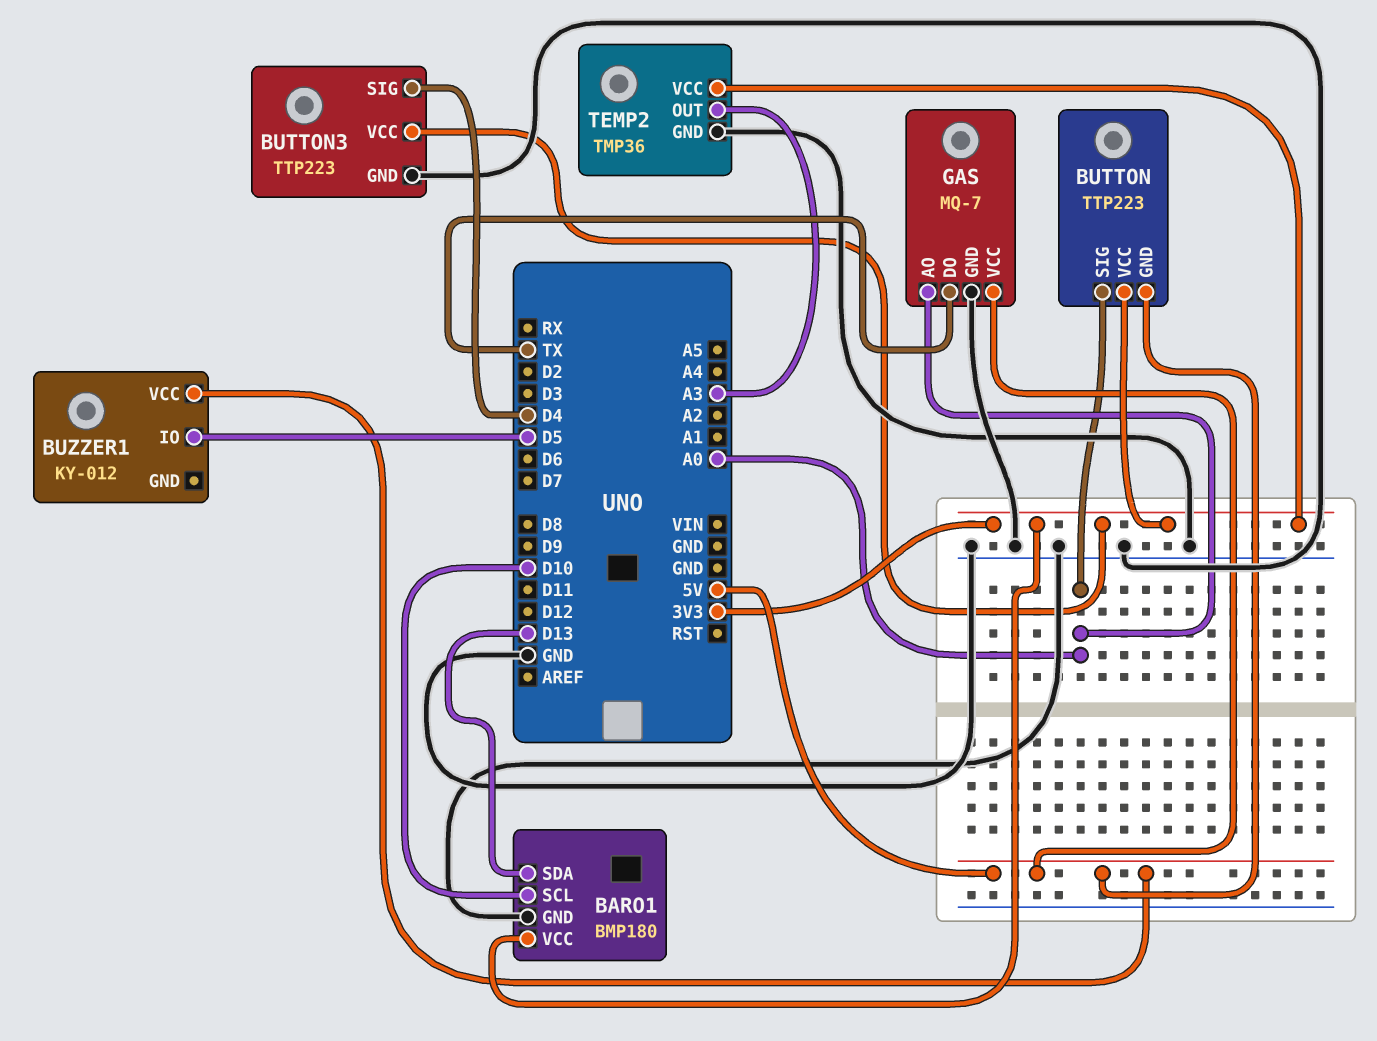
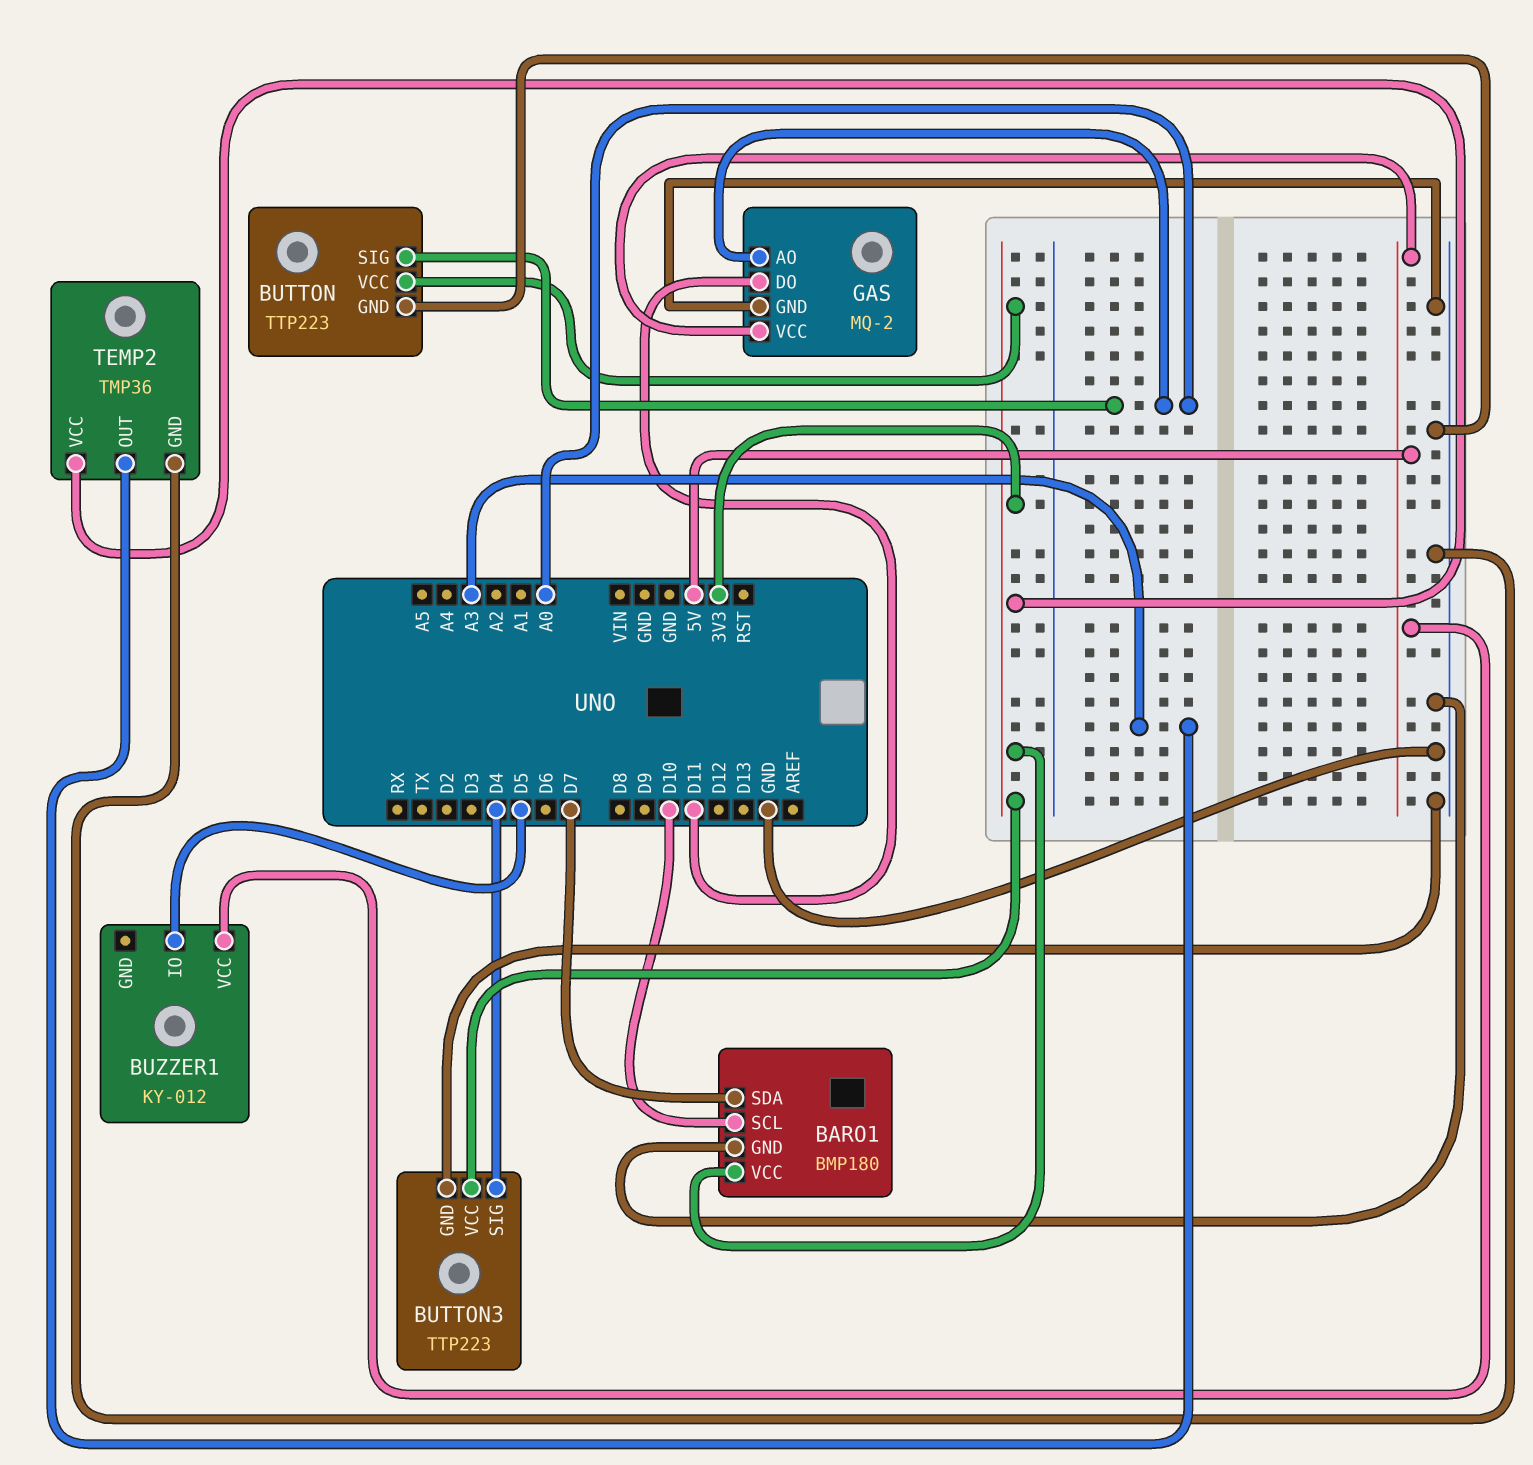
BARO1 pin SDA: D13 -> D7
BUTTON pin GND: 5V -> GND
GAS: MQ-7 -> MQ-2
GAS pin DO: TX -> D11

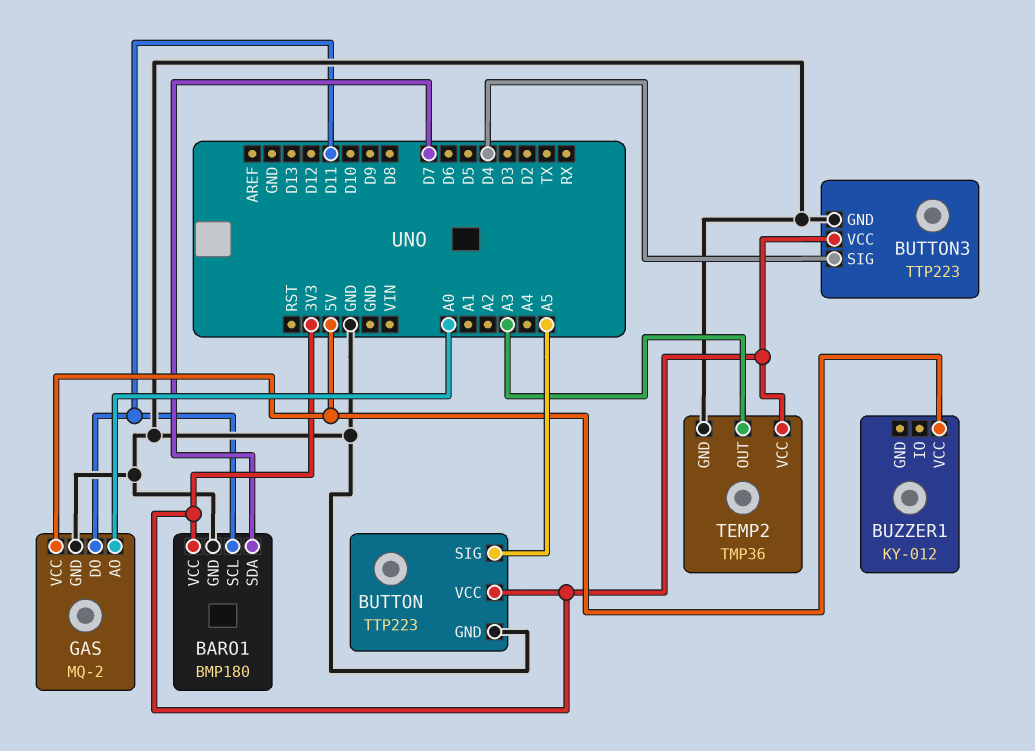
BARO1 pin SCL: D10 -> D11
BUTTON pin SIG: A0 -> A5
BUZZER1 pin IO: D5 -> none

